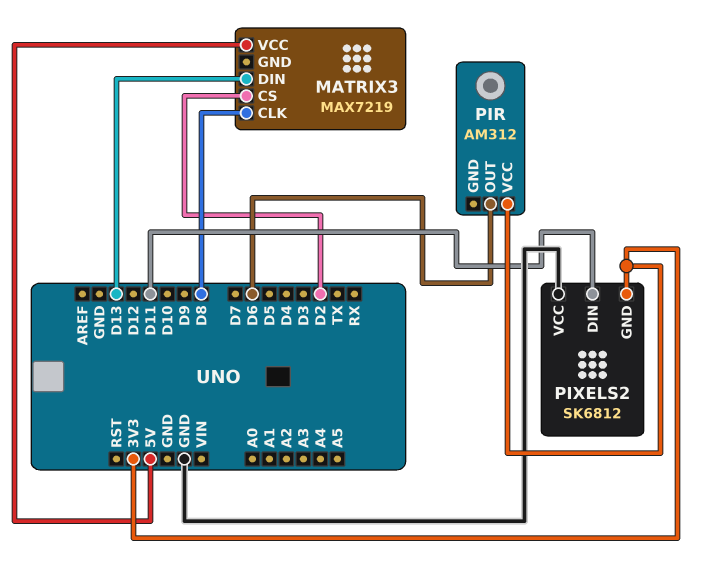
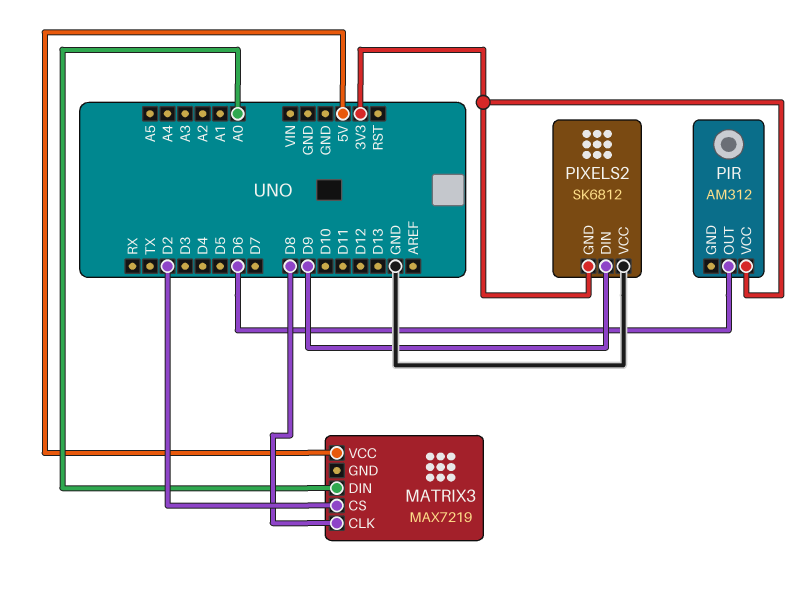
MATRIX3 pin DIN: D13 -> A0
PIXELS2 pin DIN: D11 -> D9

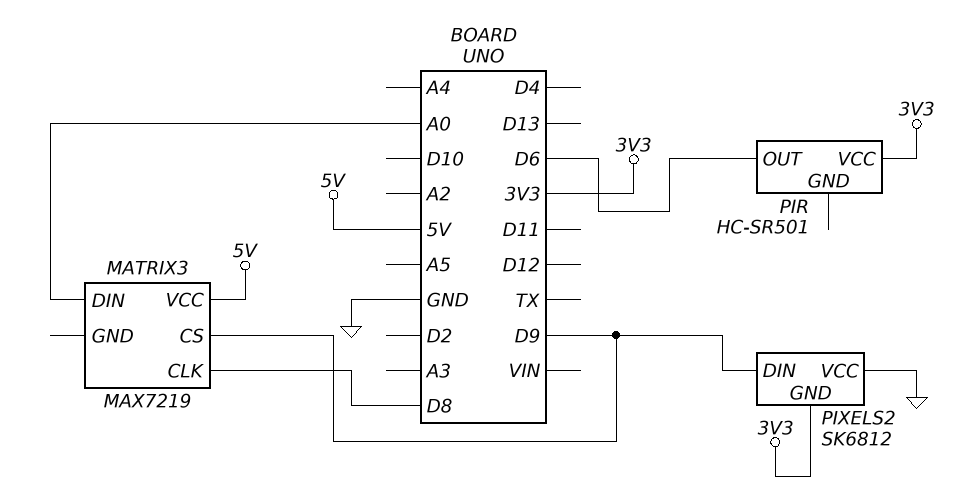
MATRIX3 pin CS: D2 -> D9
PIR: AM312 -> HC-SR501

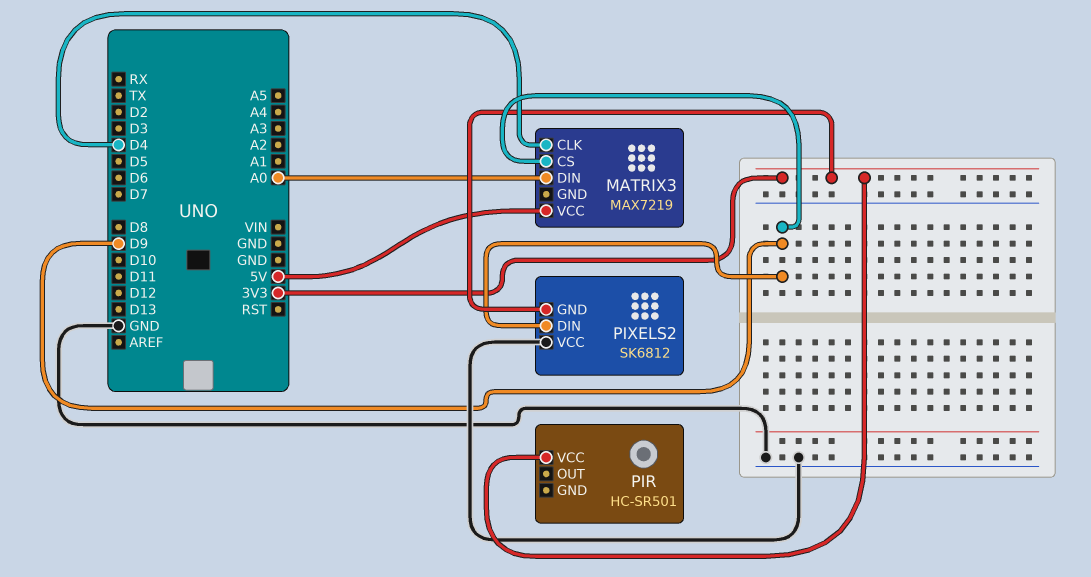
MATRIX3 pin CLK: D8 -> D4
PIR pin OUT: D6 -> none

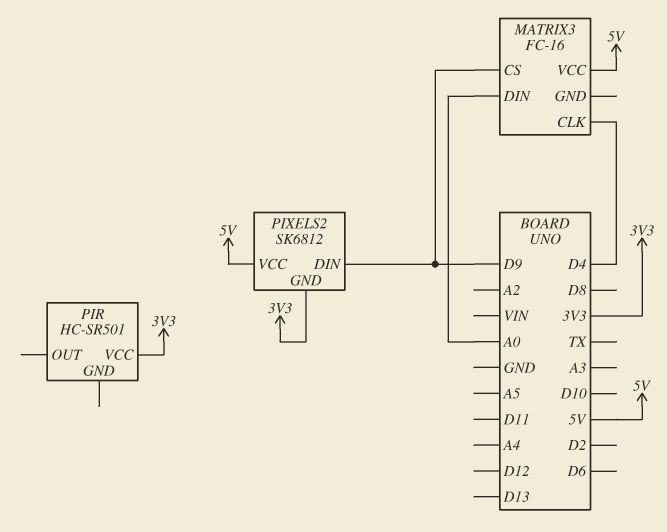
MATRIX3: MAX7219 -> FC-16
PIXELS2 pin VCC: GND -> 5V

